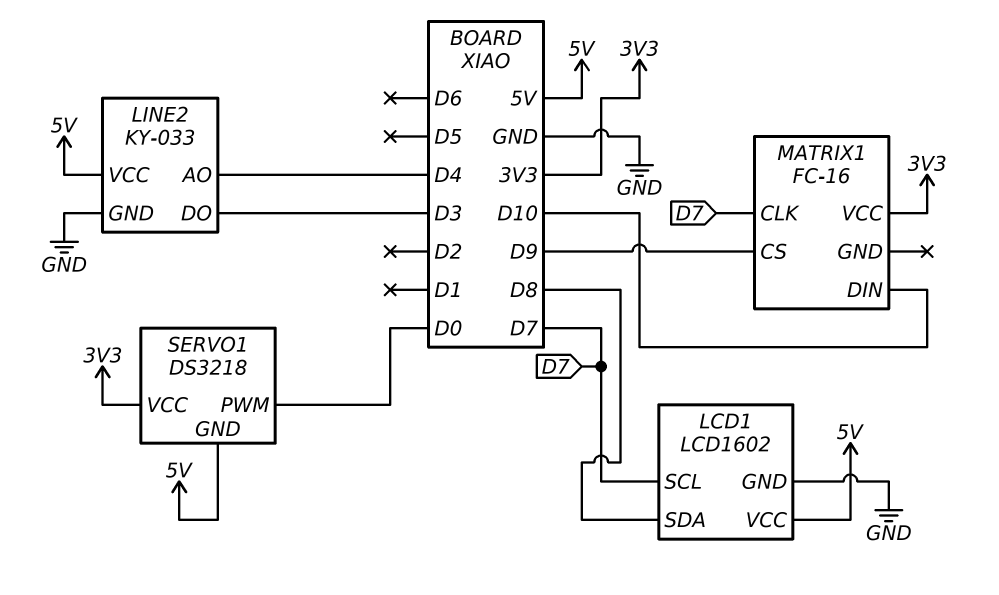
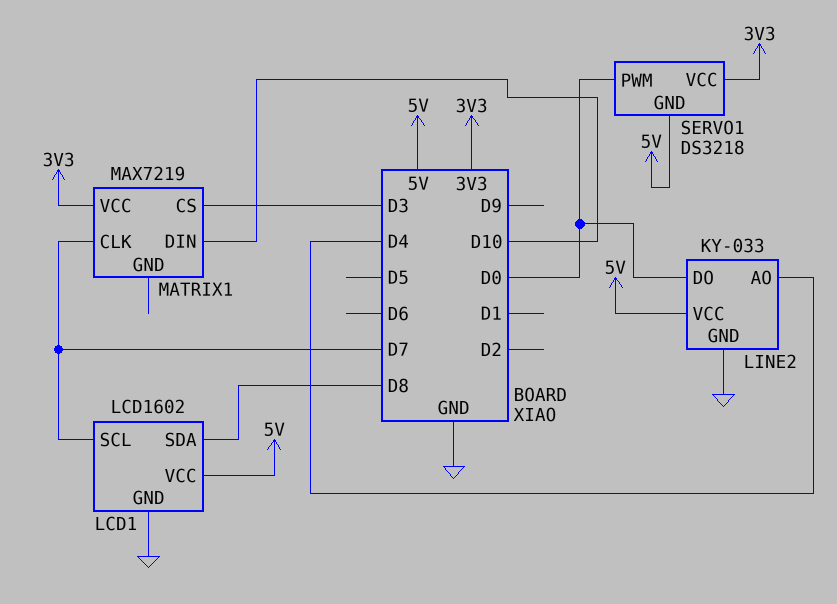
LINE2 pin DO: D3 -> D0
MATRIX1: FC-16 -> MAX7219
MATRIX1 pin CS: D9 -> D3

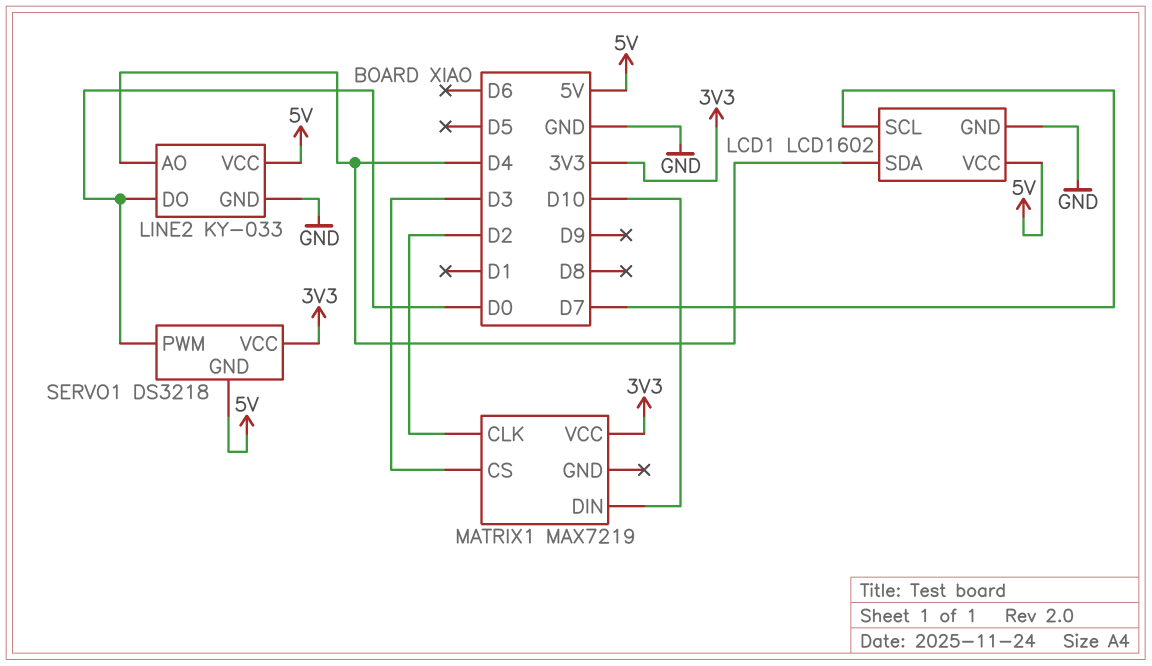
LCD1 pin SDA: D8 -> D4
MATRIX1 pin CLK: D7 -> D2

